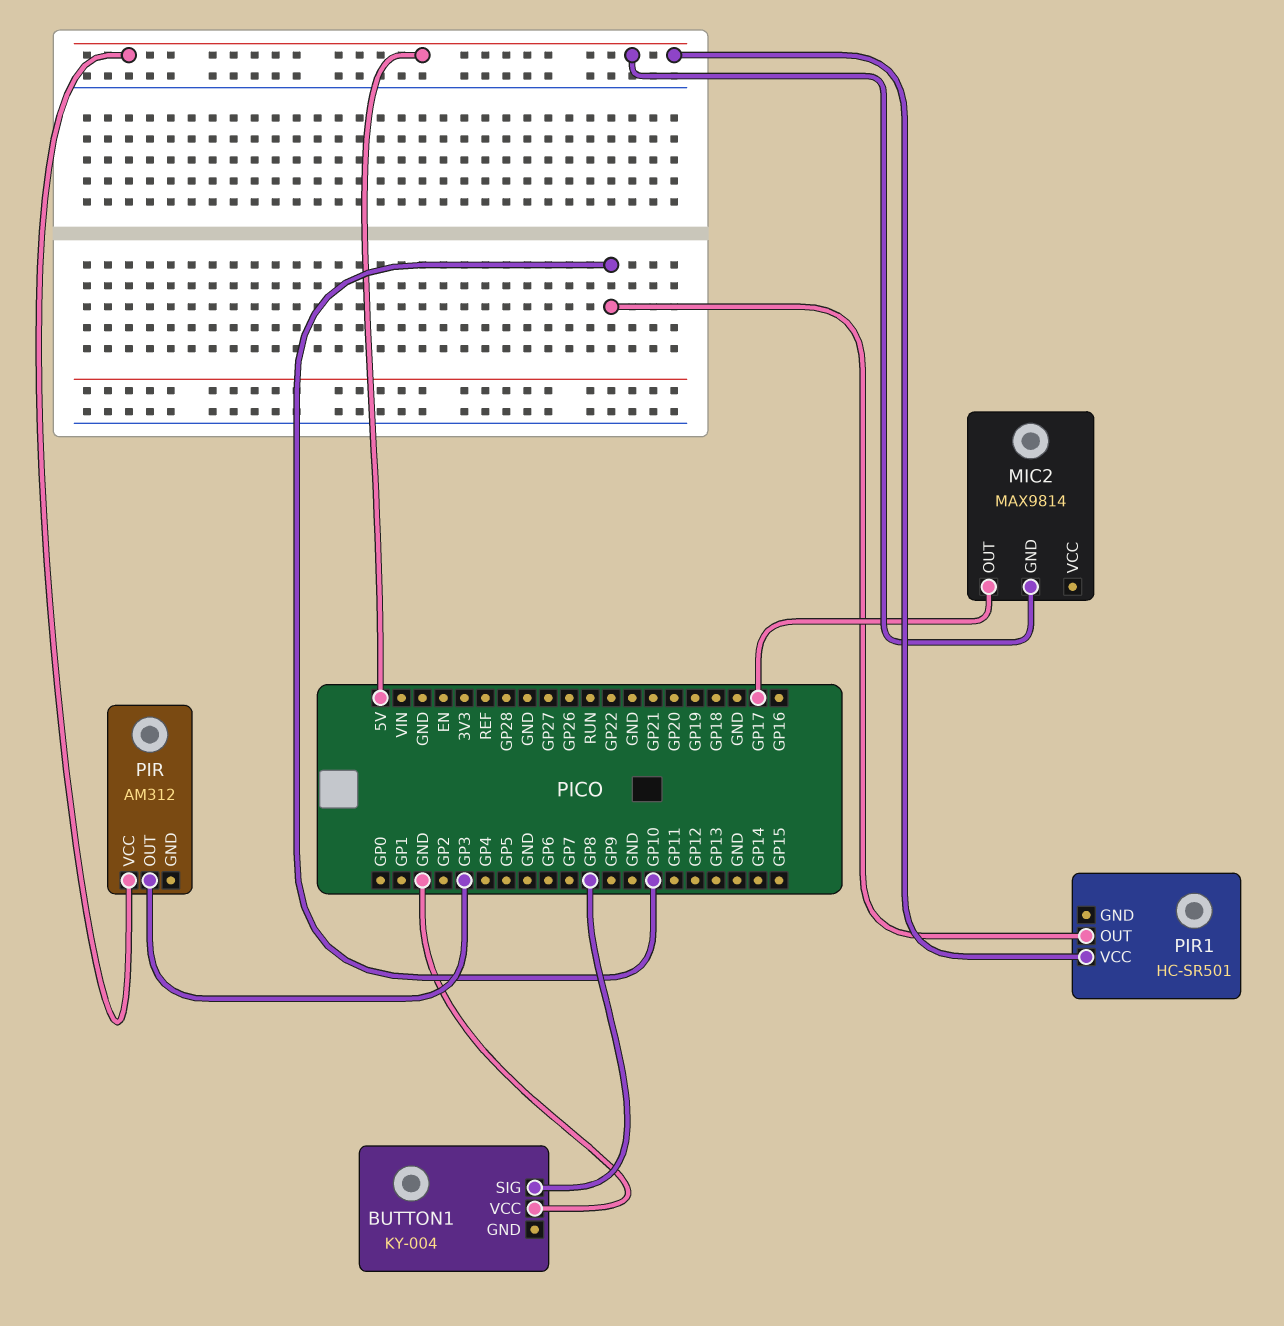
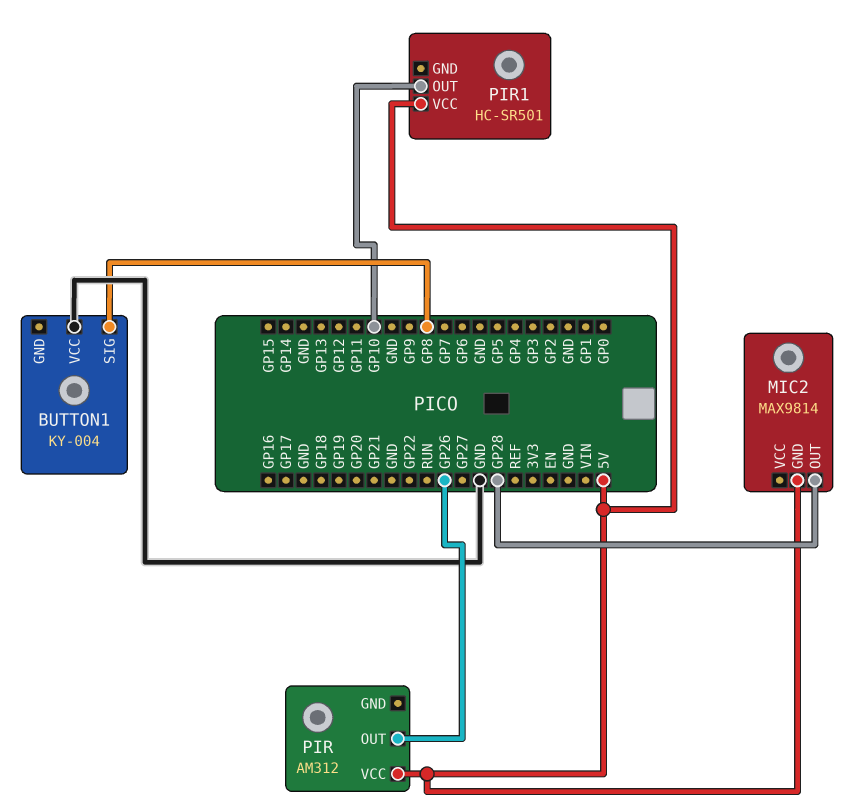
MIC2 pin OUT: GP17 -> GP28
PIR pin OUT: GP3 -> GP26

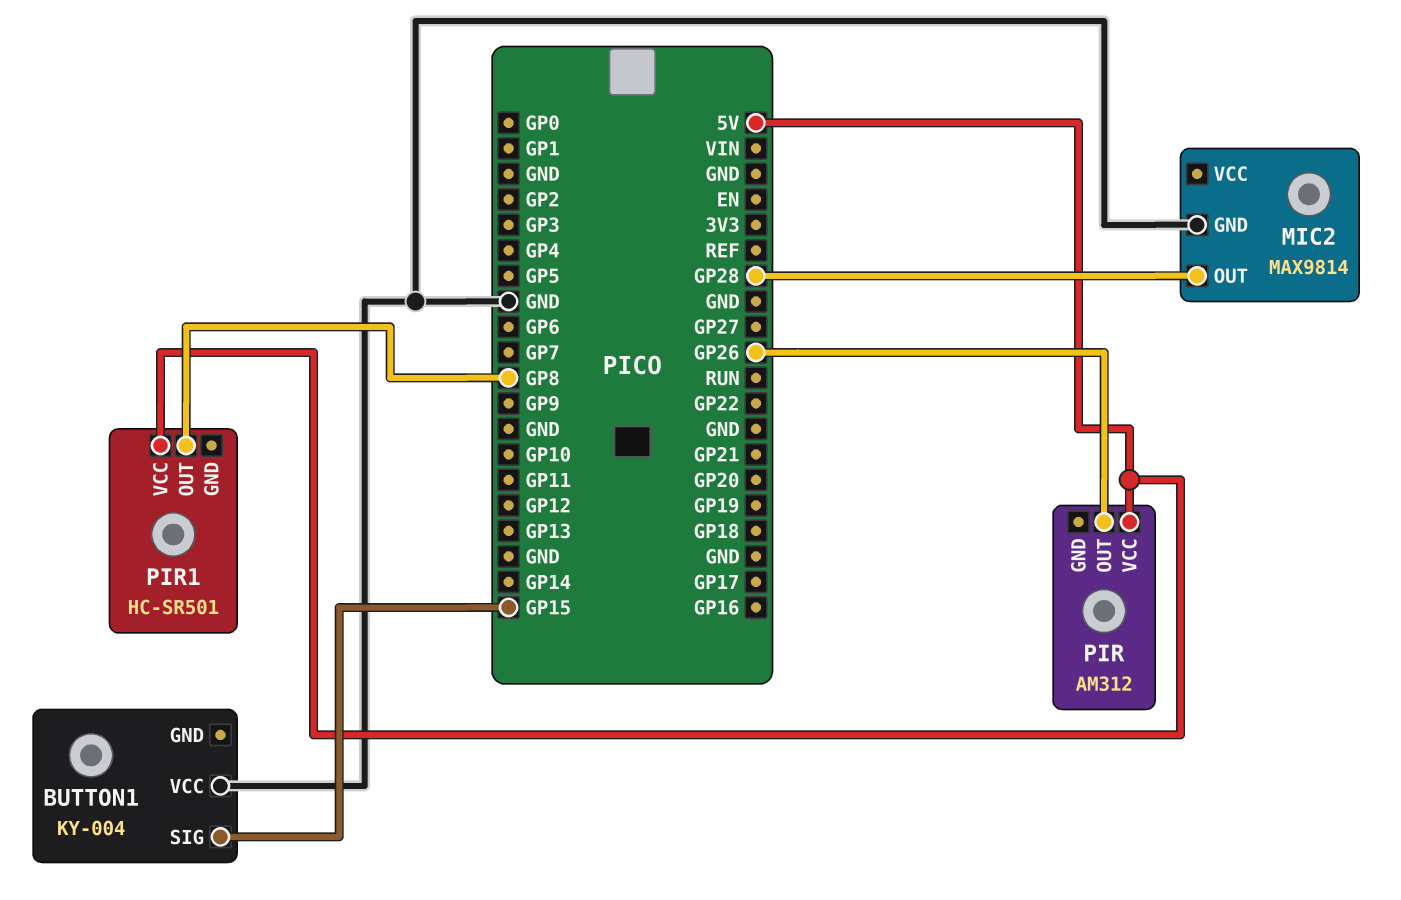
BUTTON1 pin SIG: GP8 -> GP15
MIC2 pin GND: 5V -> GND
PIR1 pin OUT: GP10 -> GP8

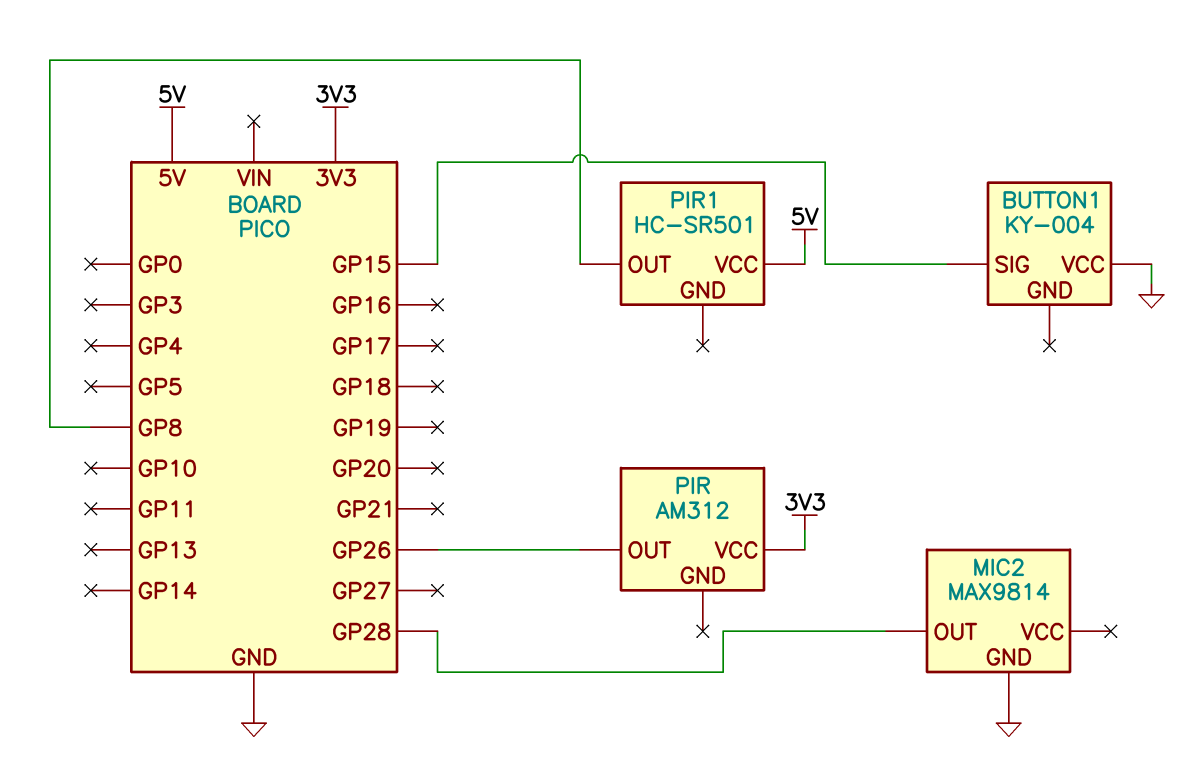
PIR pin VCC: 5V -> 3V3

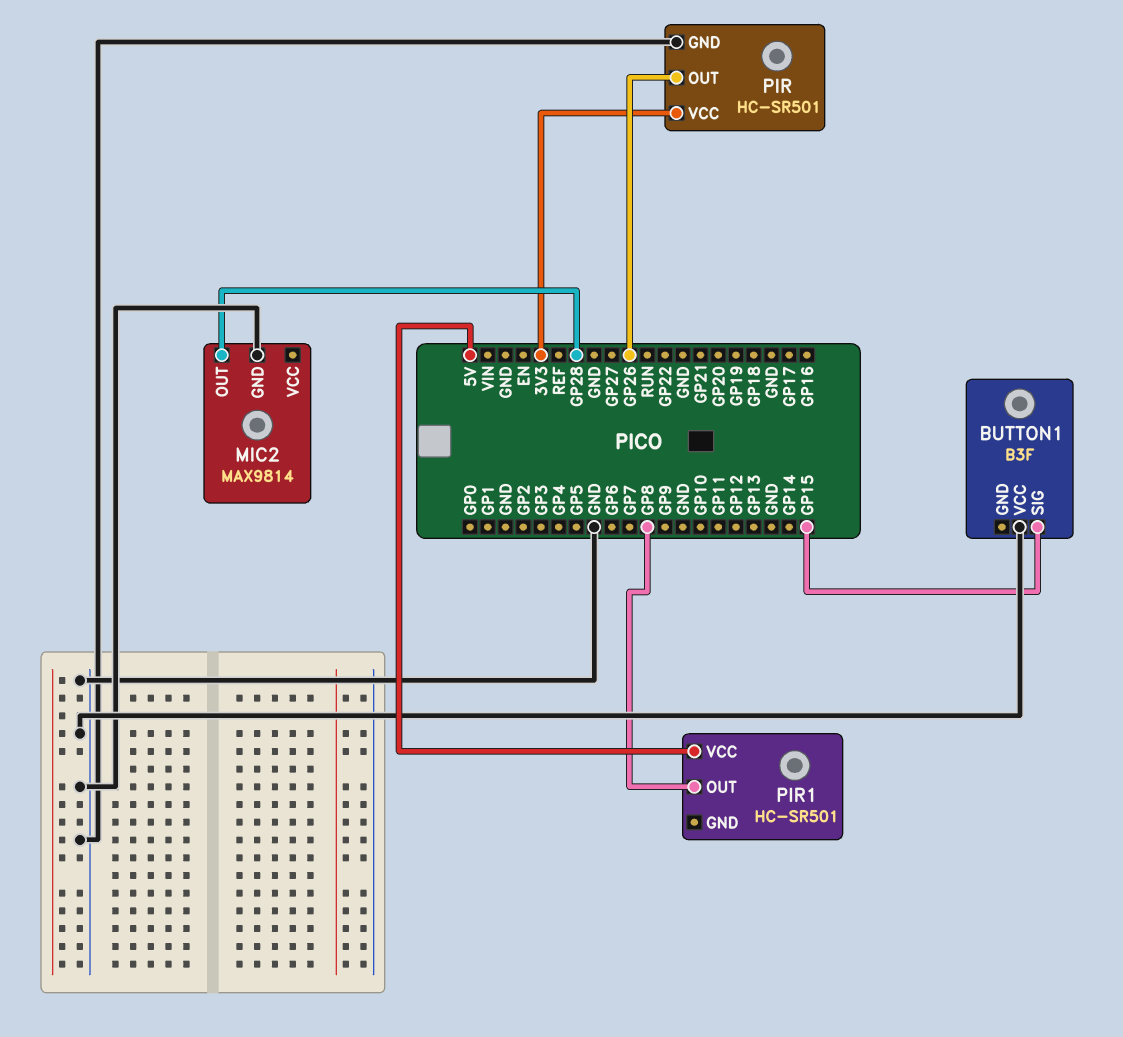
BUTTON1: KY-004 -> B3F
PIR: AM312 -> HC-SR501
PIR pin GND: none -> GND

